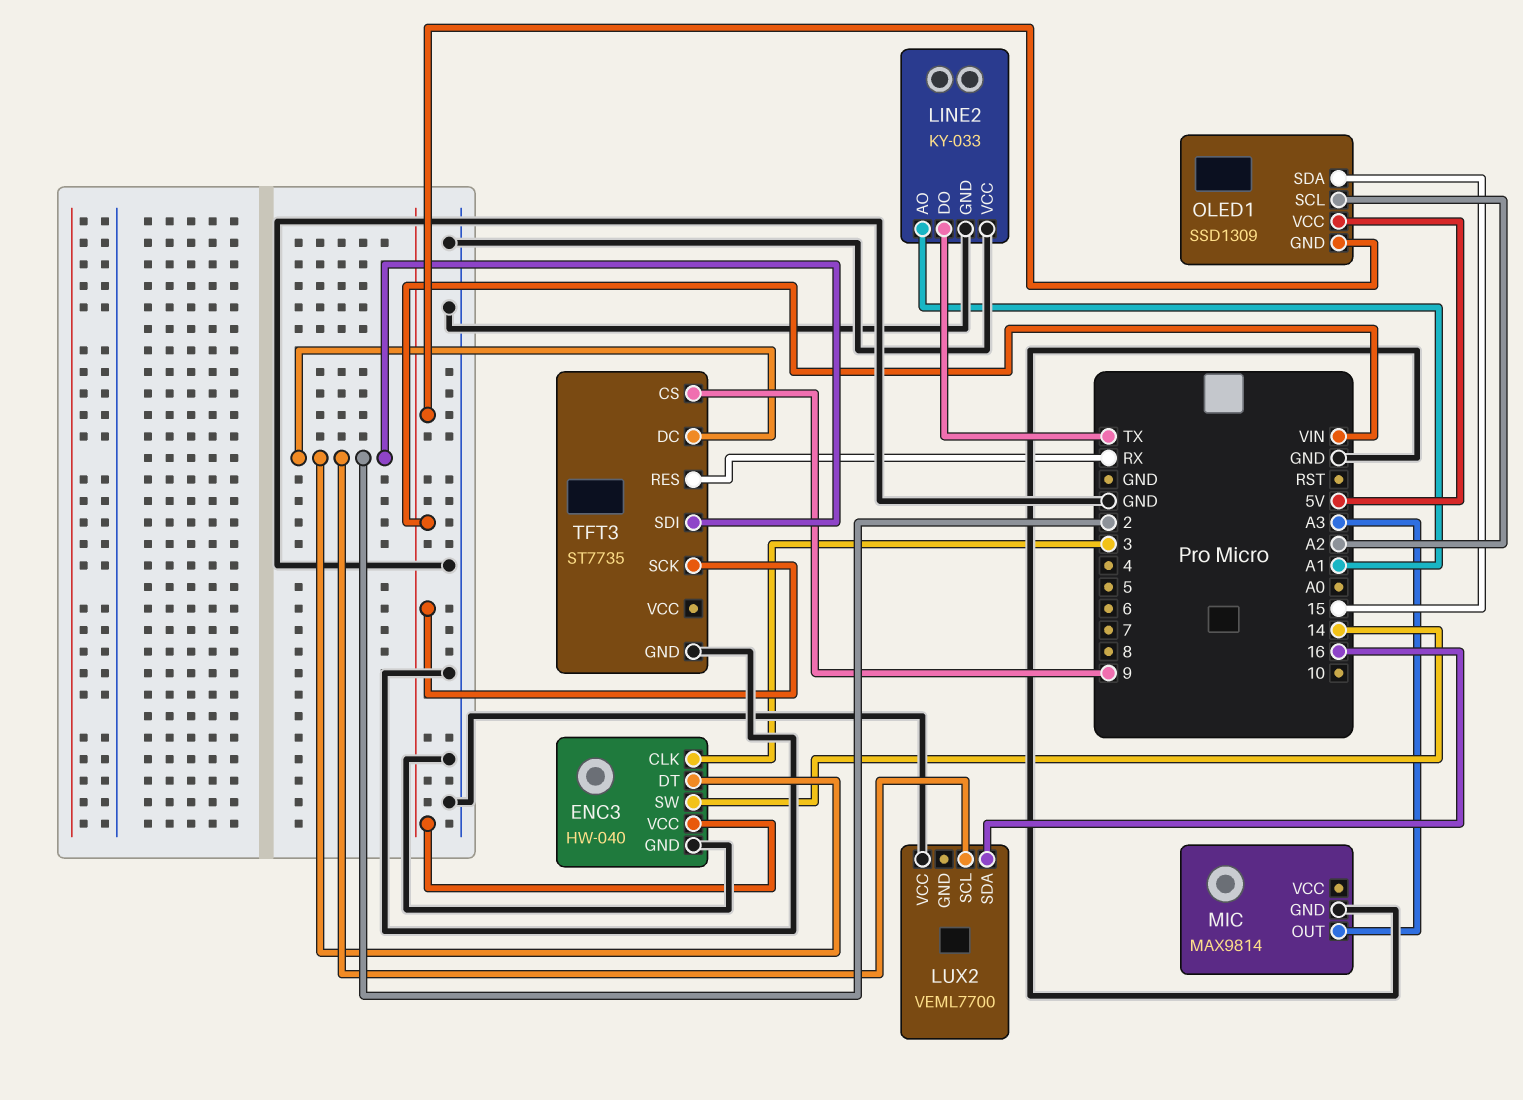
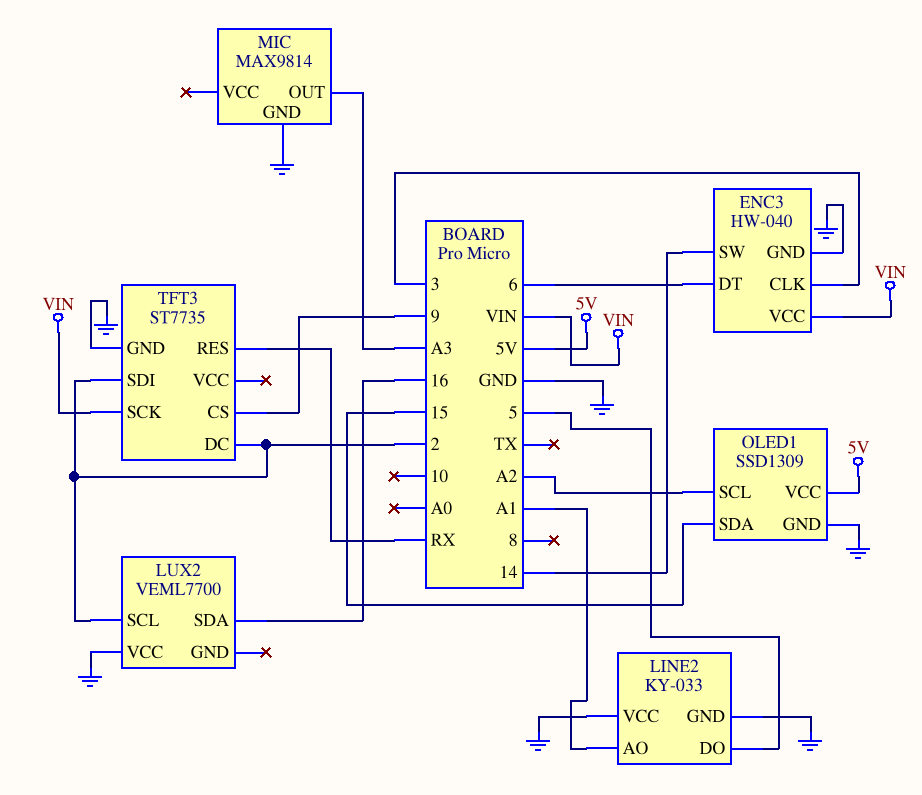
ENC3 pin DT: 2 -> 6
LINE2 pin DO: TX -> 5
OLED1 pin GND: VIN -> GND

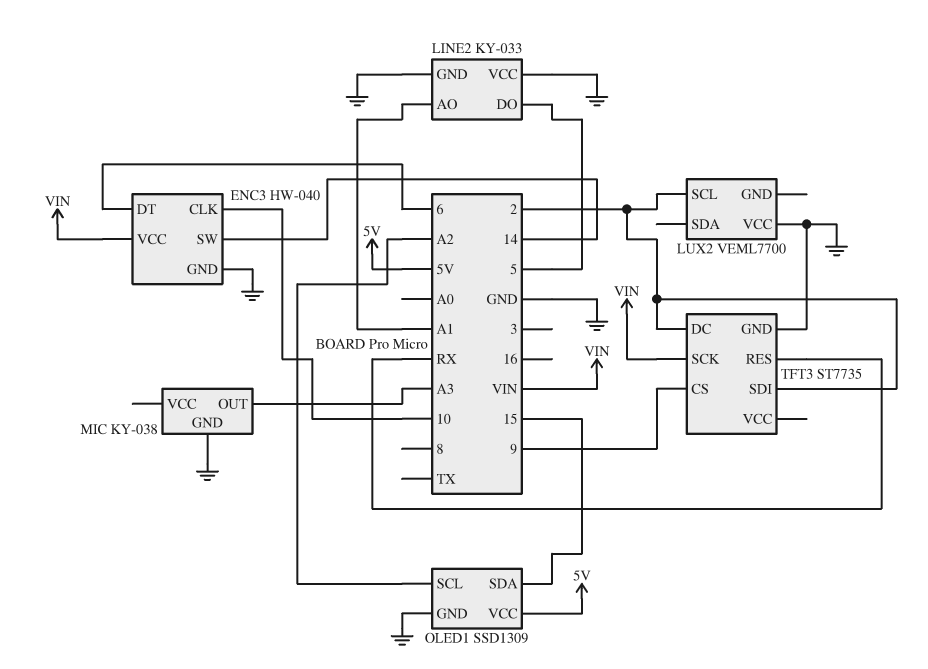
ENC3 pin CLK: 3 -> 10
LUX2 pin SDA: 16 -> none
MIC: MAX9814 -> KY-038

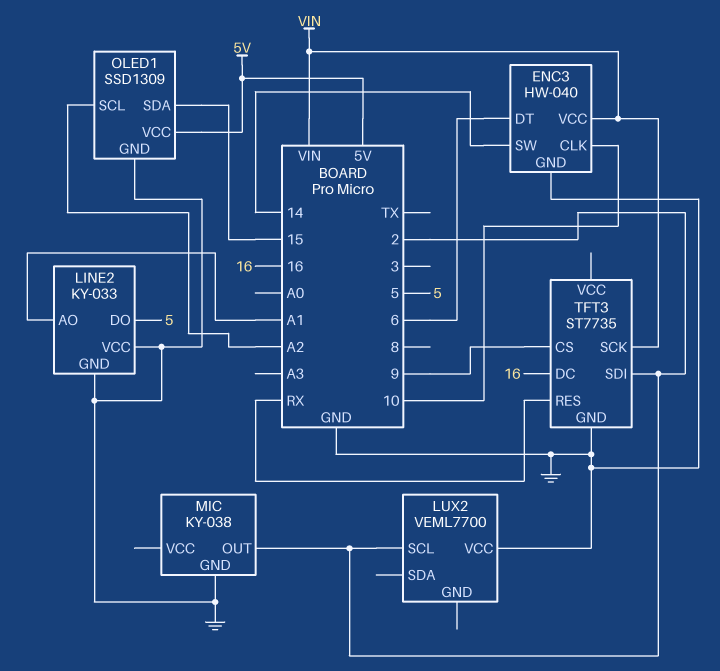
MIC pin OUT: A3 -> 2
TFT3 pin DC: 2 -> 16

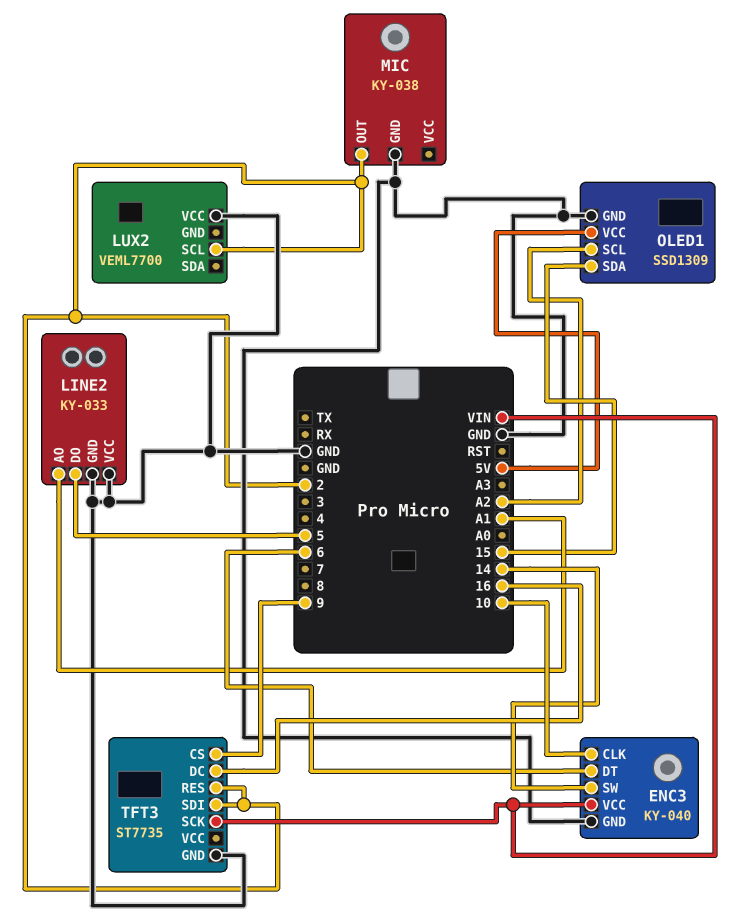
ENC3: HW-040 -> KY-040
TFT3 pin RES: RX -> 2

